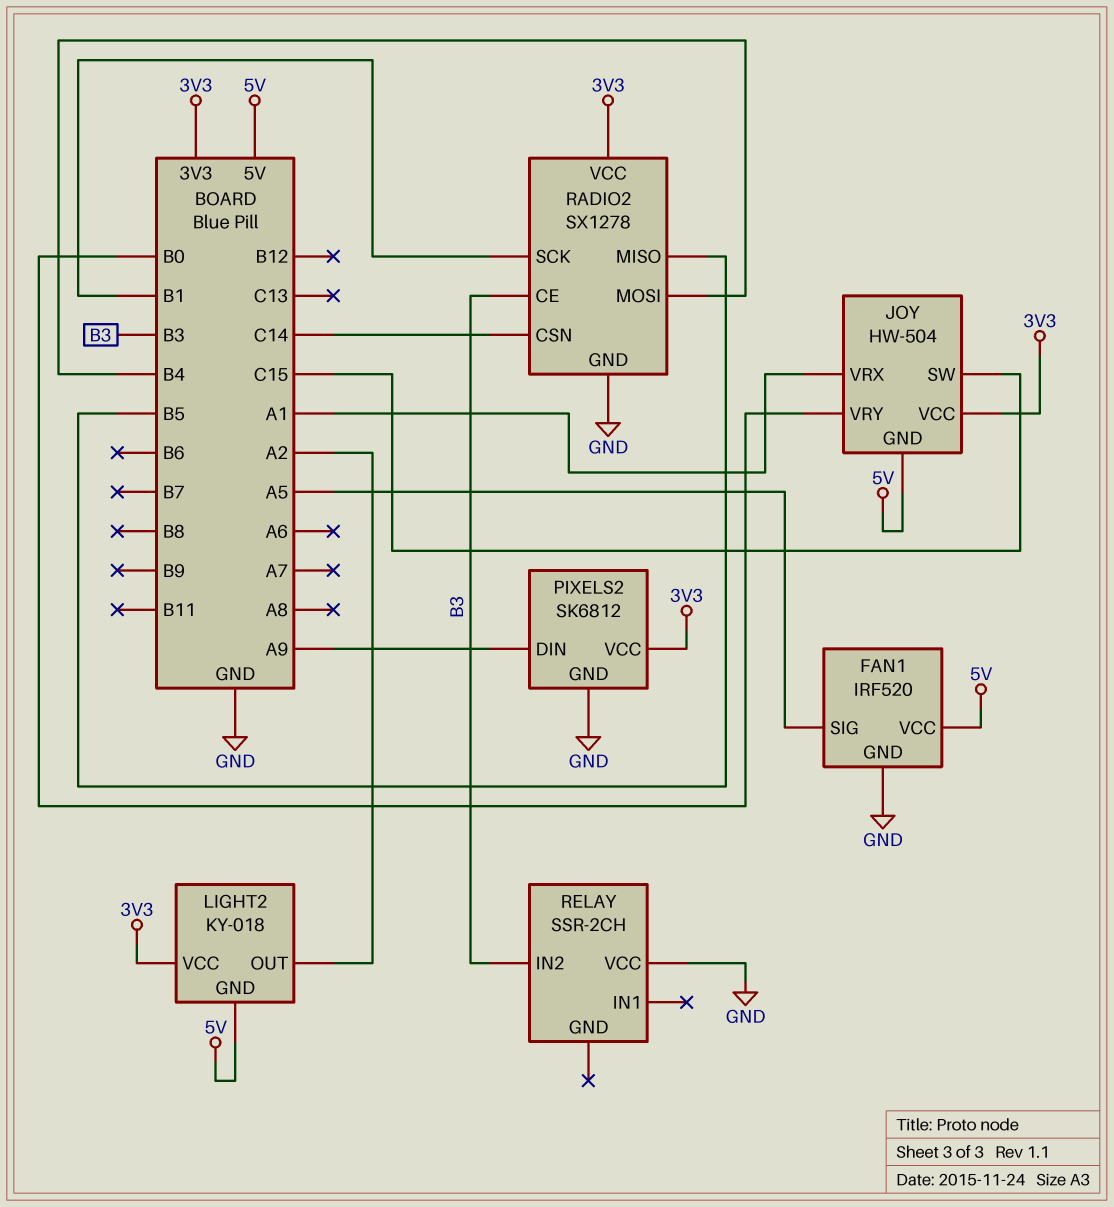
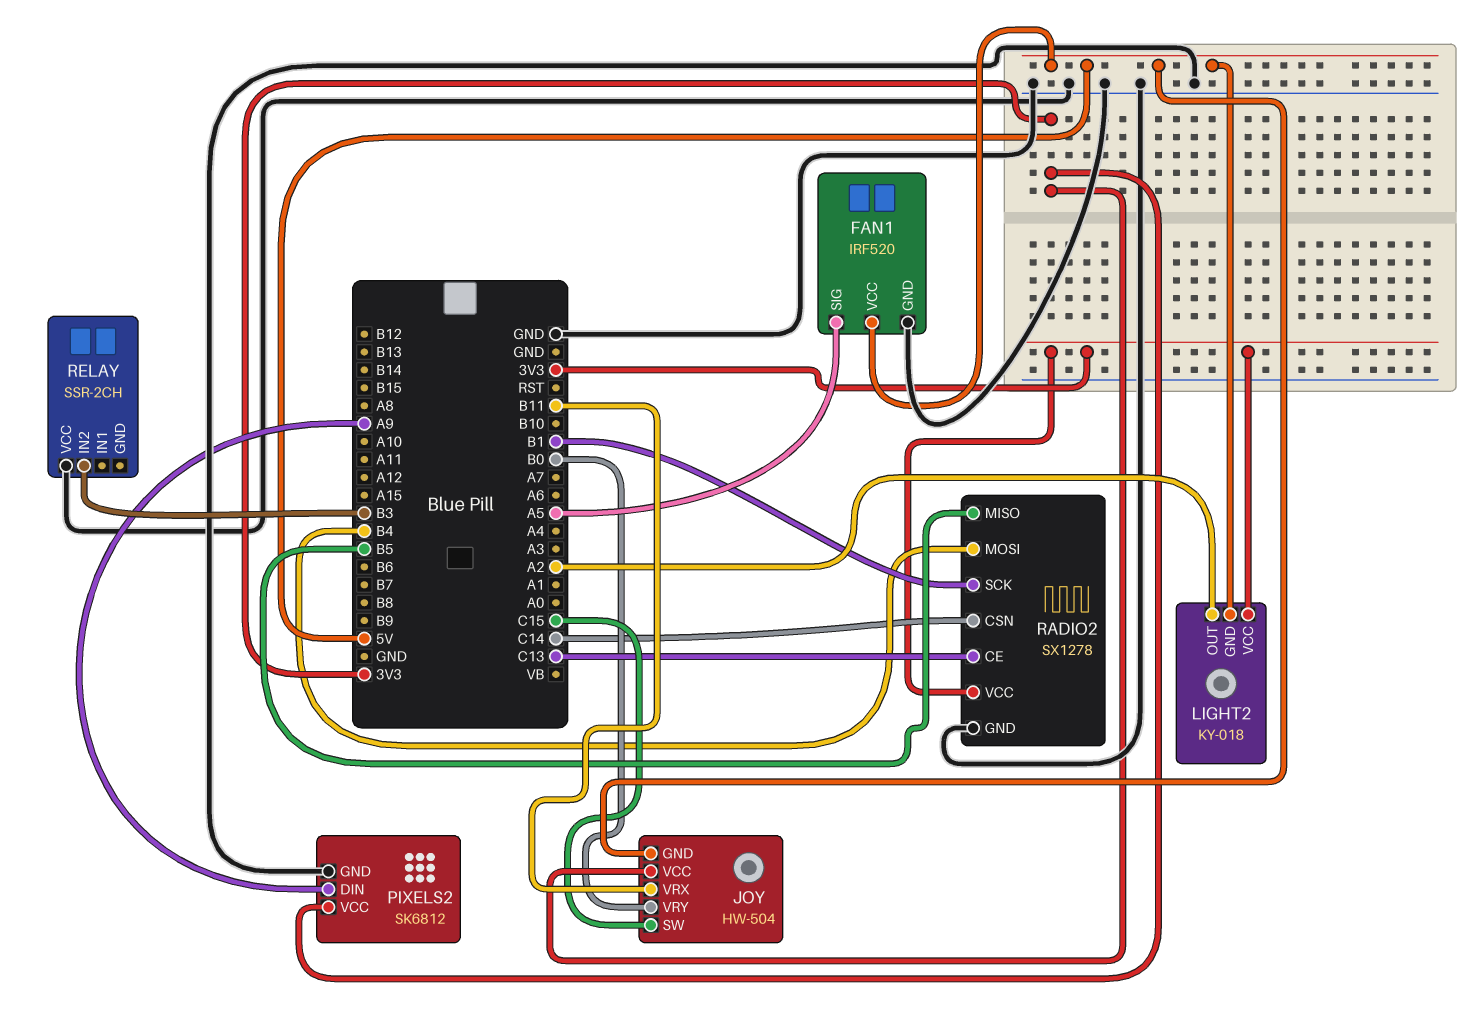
JOY pin VRX: A1 -> B11
RADIO2 pin CE: B3 -> C13

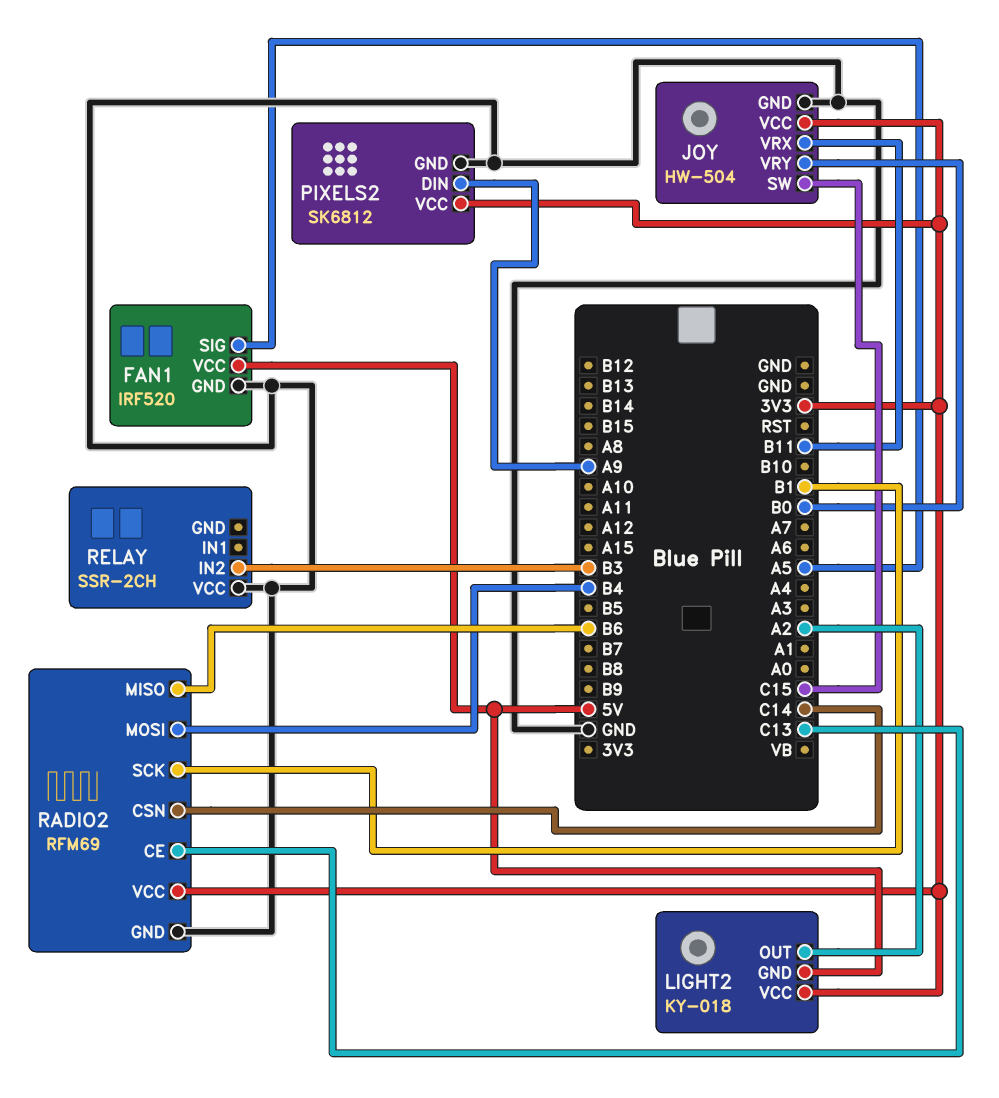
JOY pin GND: 5V -> GND
RADIO2: SX1278 -> RFM69
RADIO2 pin MISO: B5 -> B6

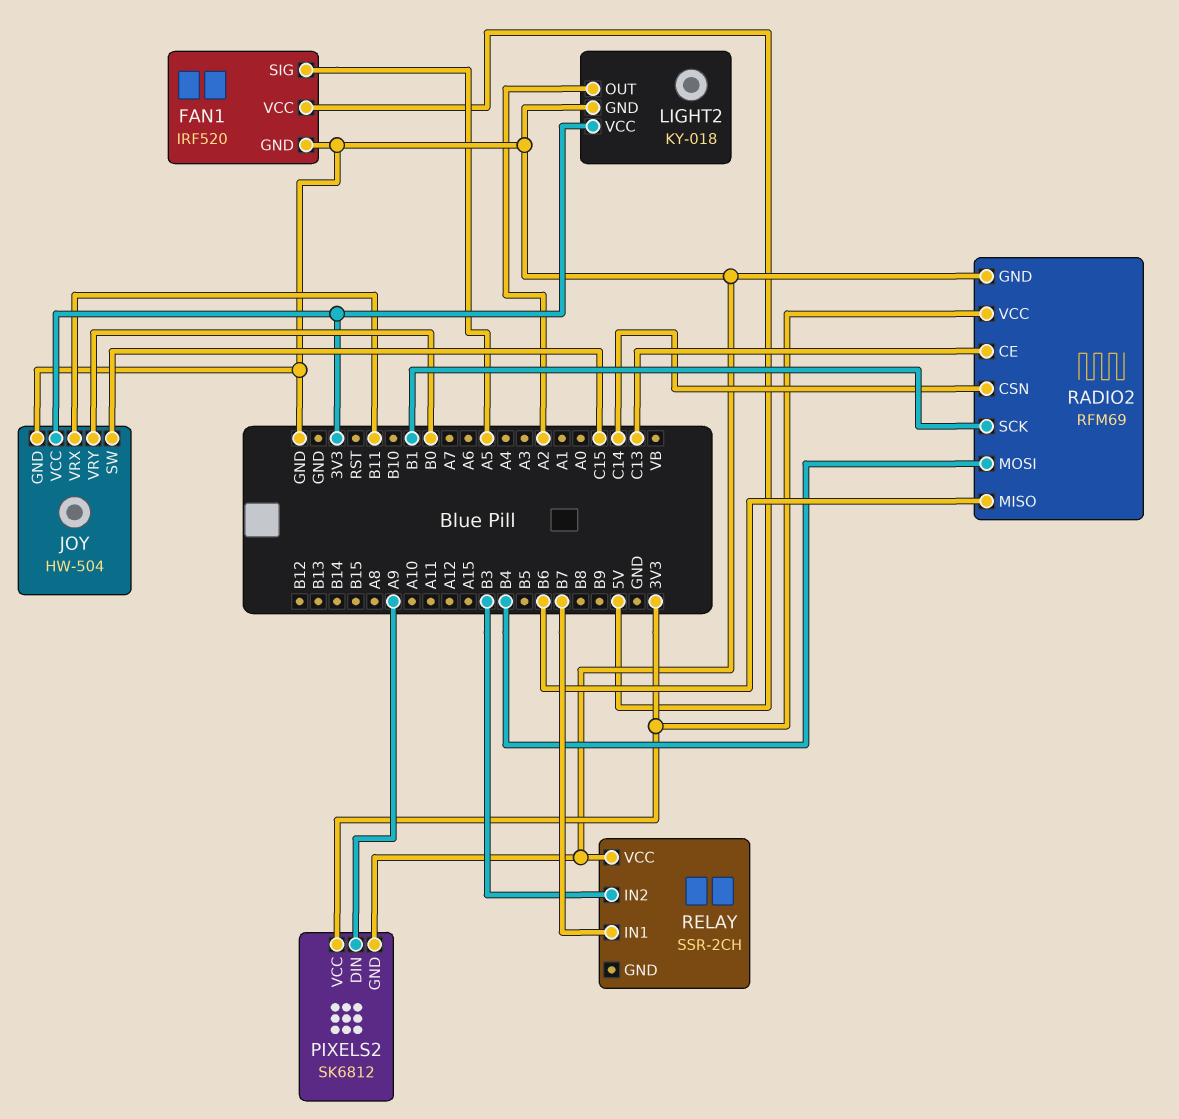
LIGHT2 pin GND: 5V -> GND
RELAY pin IN1: none -> B7

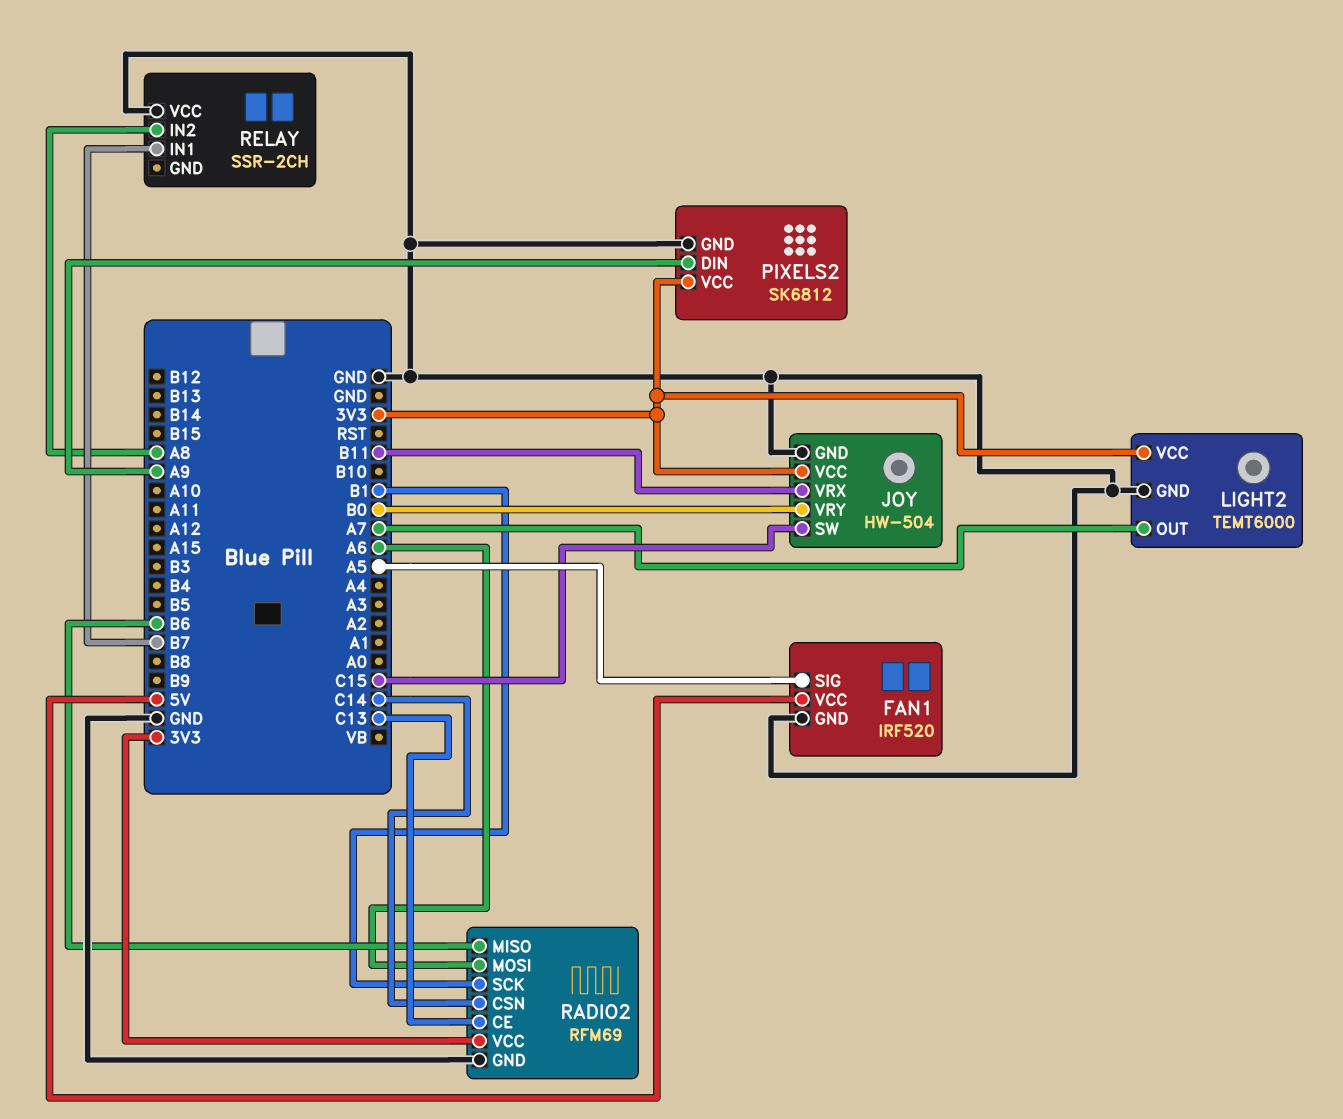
LIGHT2: KY-018 -> TEMT6000
LIGHT2 pin OUT: A2 -> A7
RADIO2 pin MOSI: B4 -> A6
RELAY pin IN2: B3 -> A8

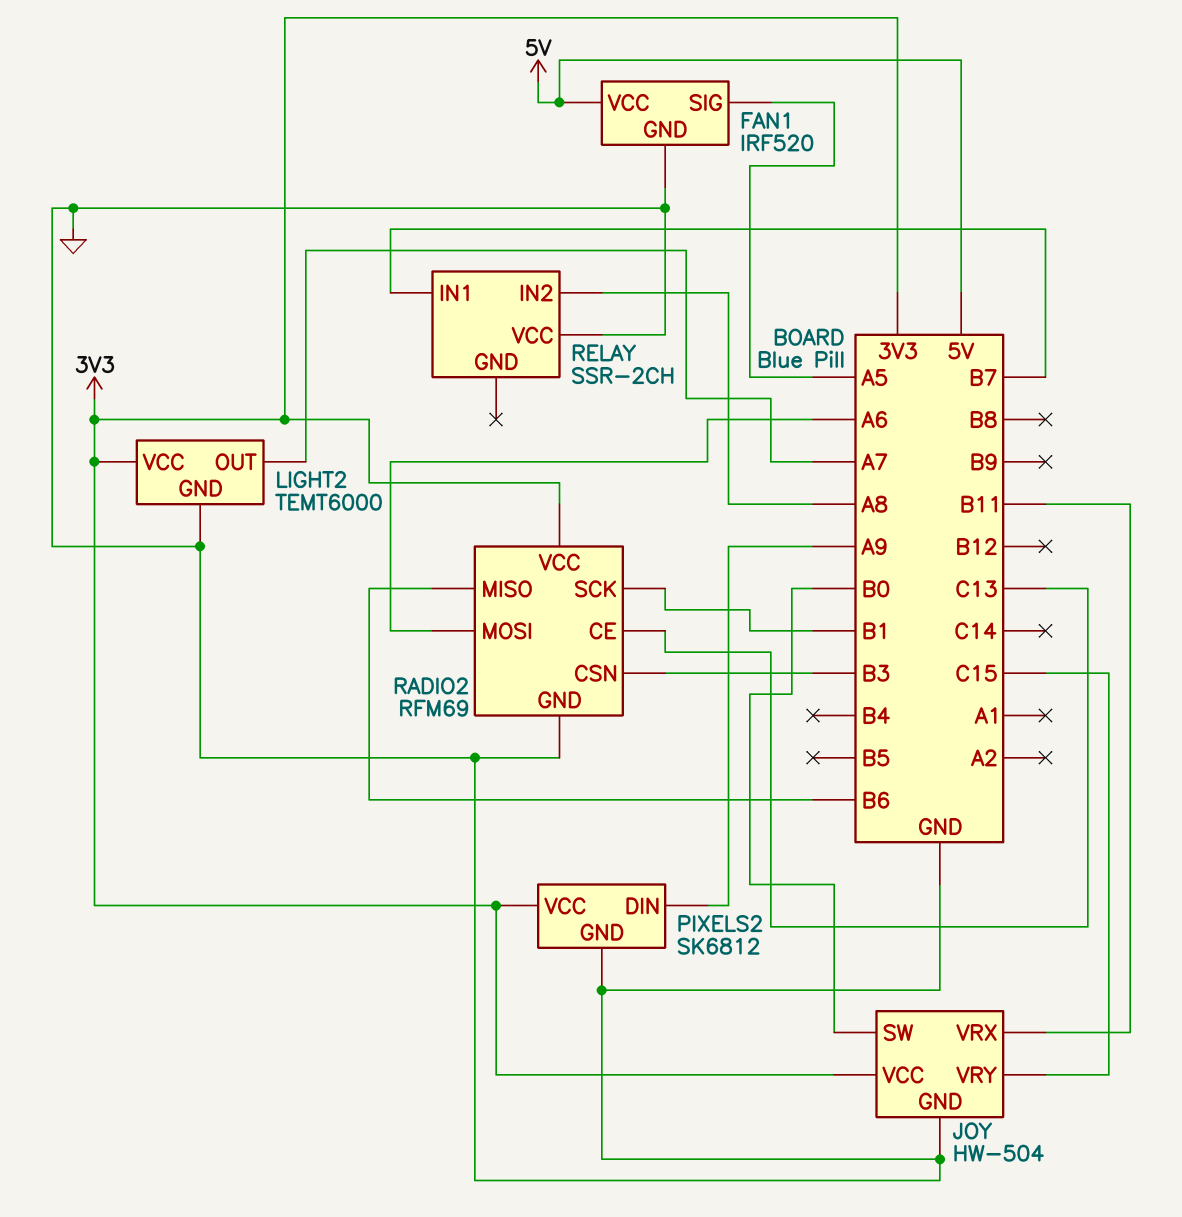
JOY pin SW: C15 -> B0
JOY pin VRY: B0 -> C15
RADIO2 pin CSN: C14 -> B3

